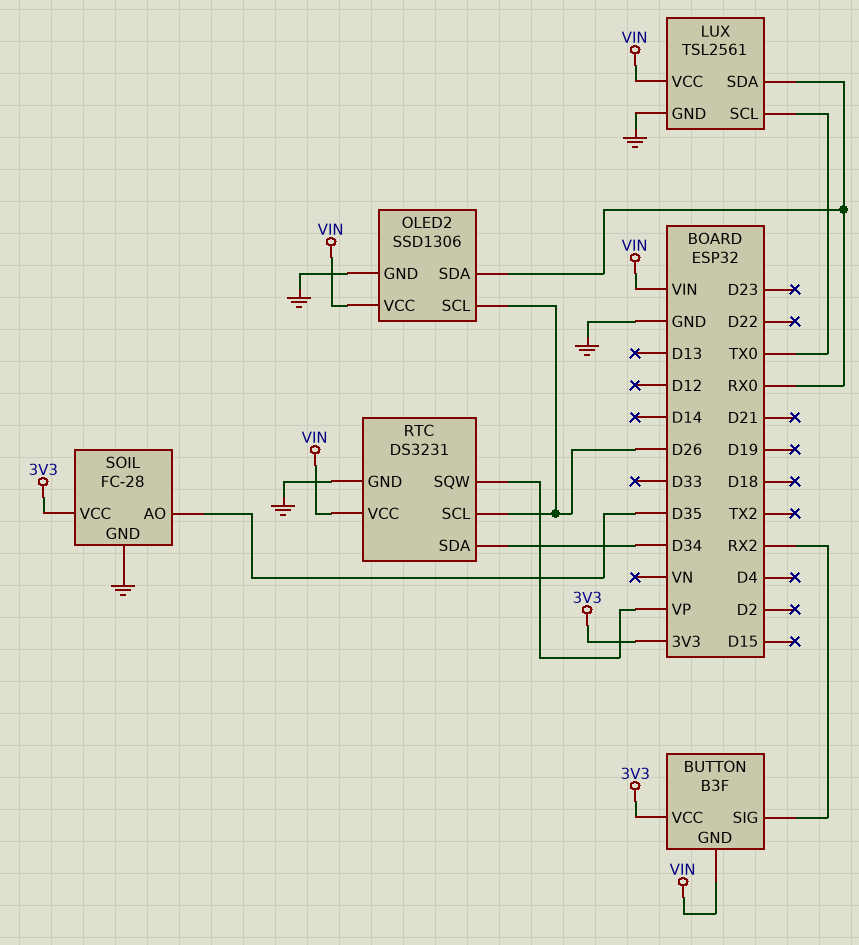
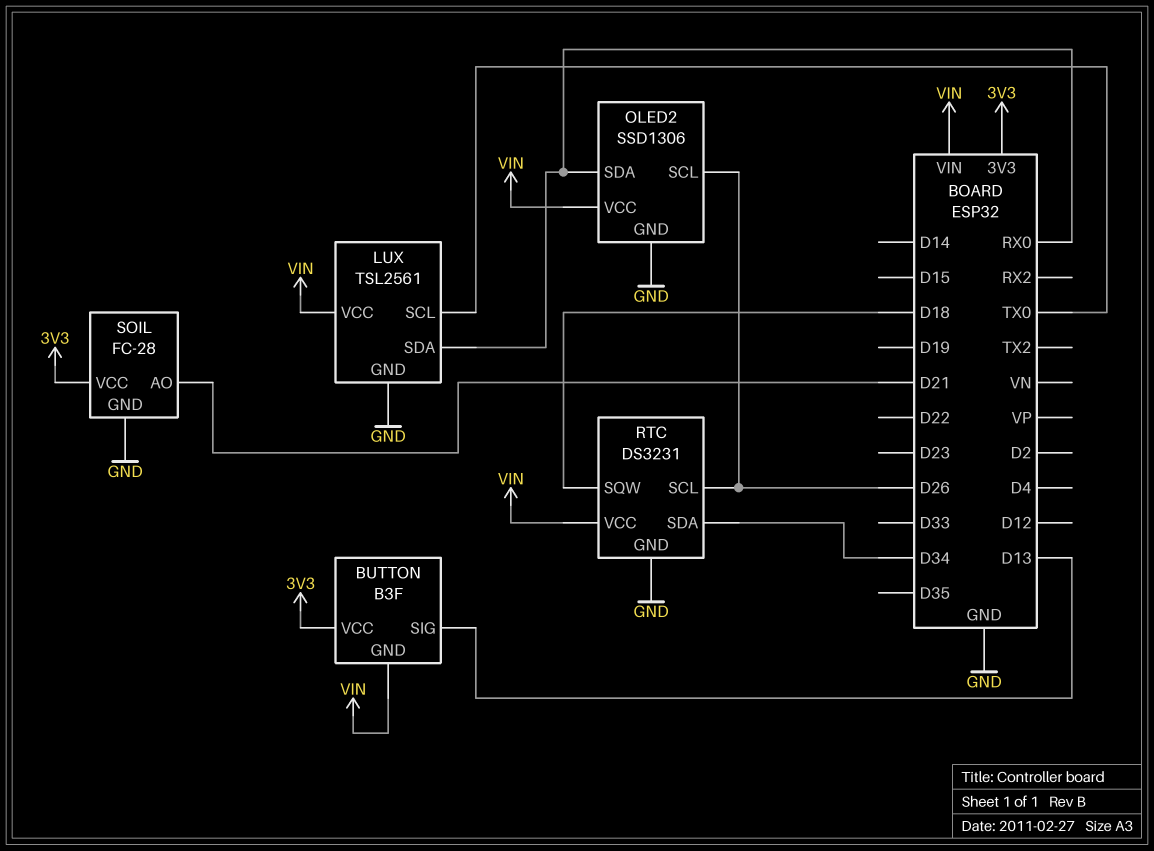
BUTTON pin SIG: RX2 -> D13
RTC pin SQW: VP -> D18
SOIL pin AO: D35 -> D21

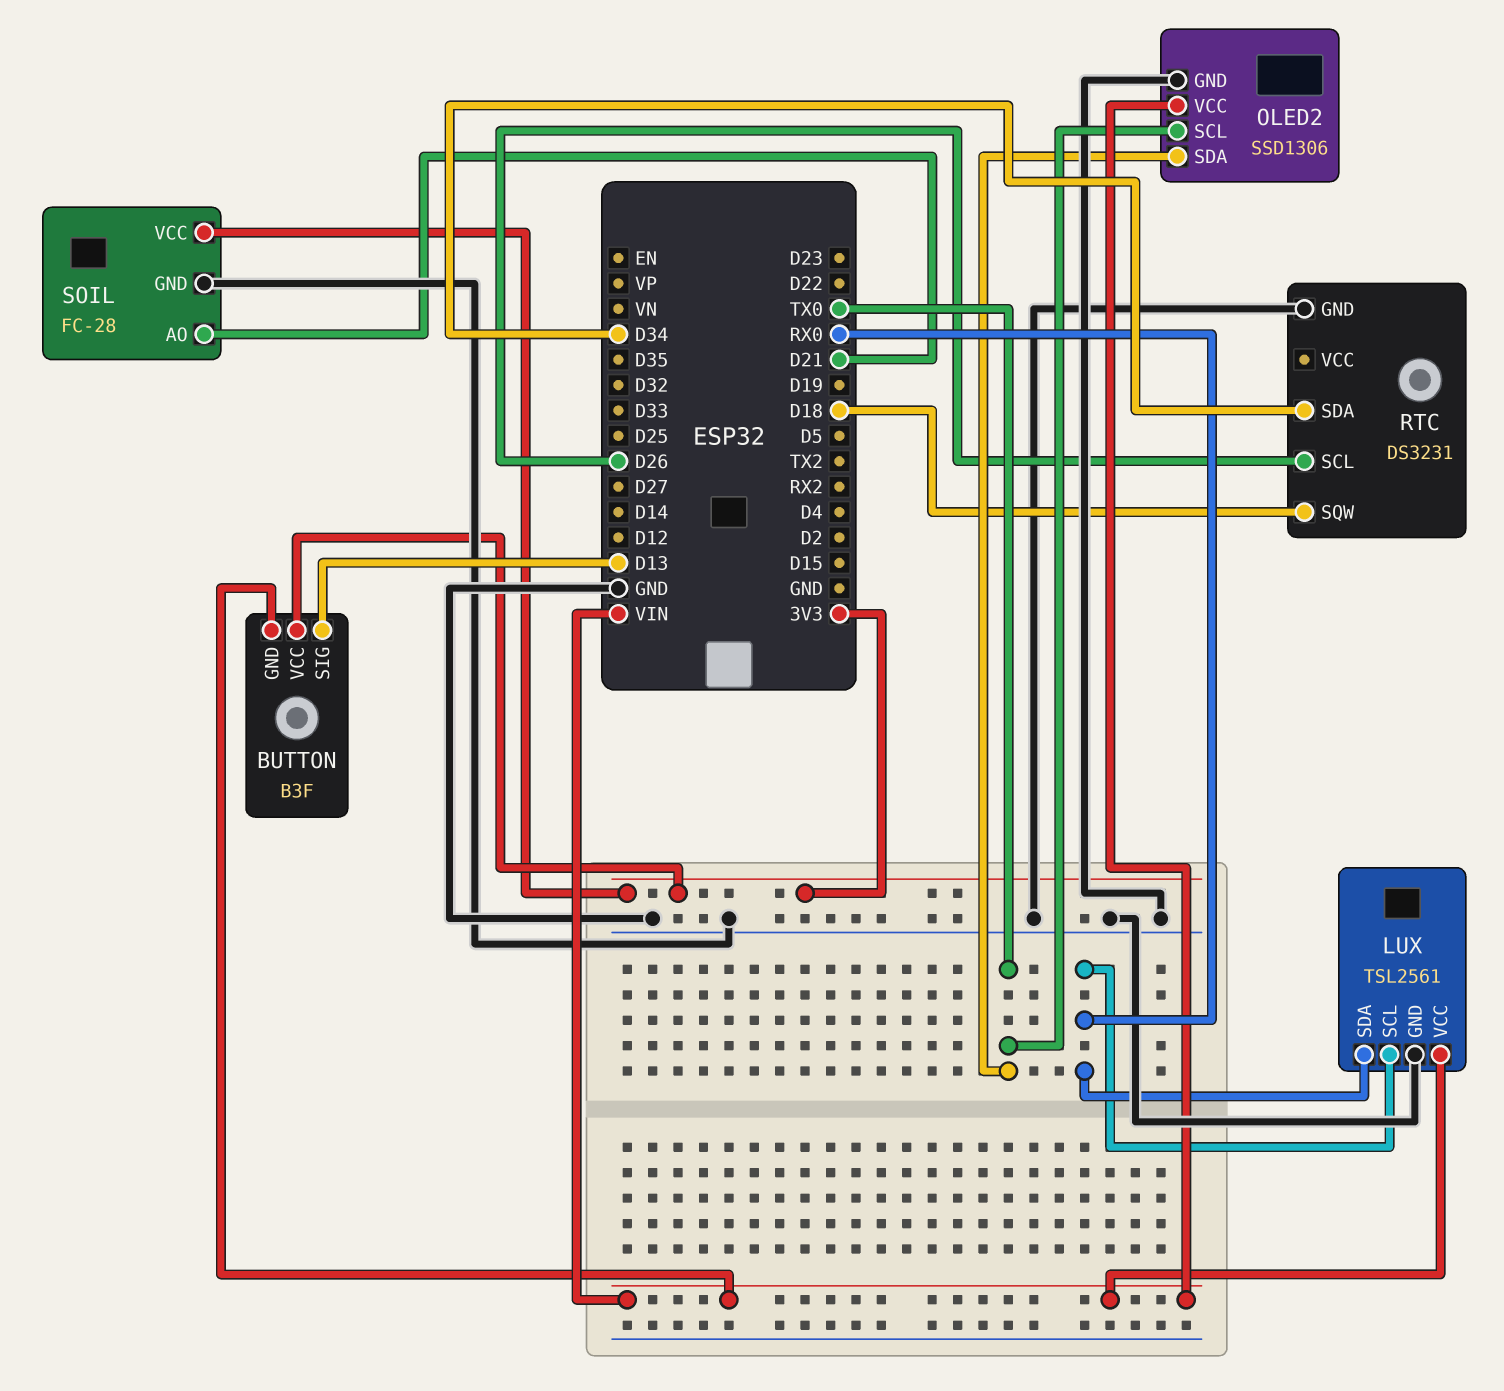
LUX pin SCL: TX0 -> RX0
OLED2 pin SCL: D26 -> TX0
OLED2 pin SDA: RX0 -> TX0
RTC pin VCC: VIN -> none

